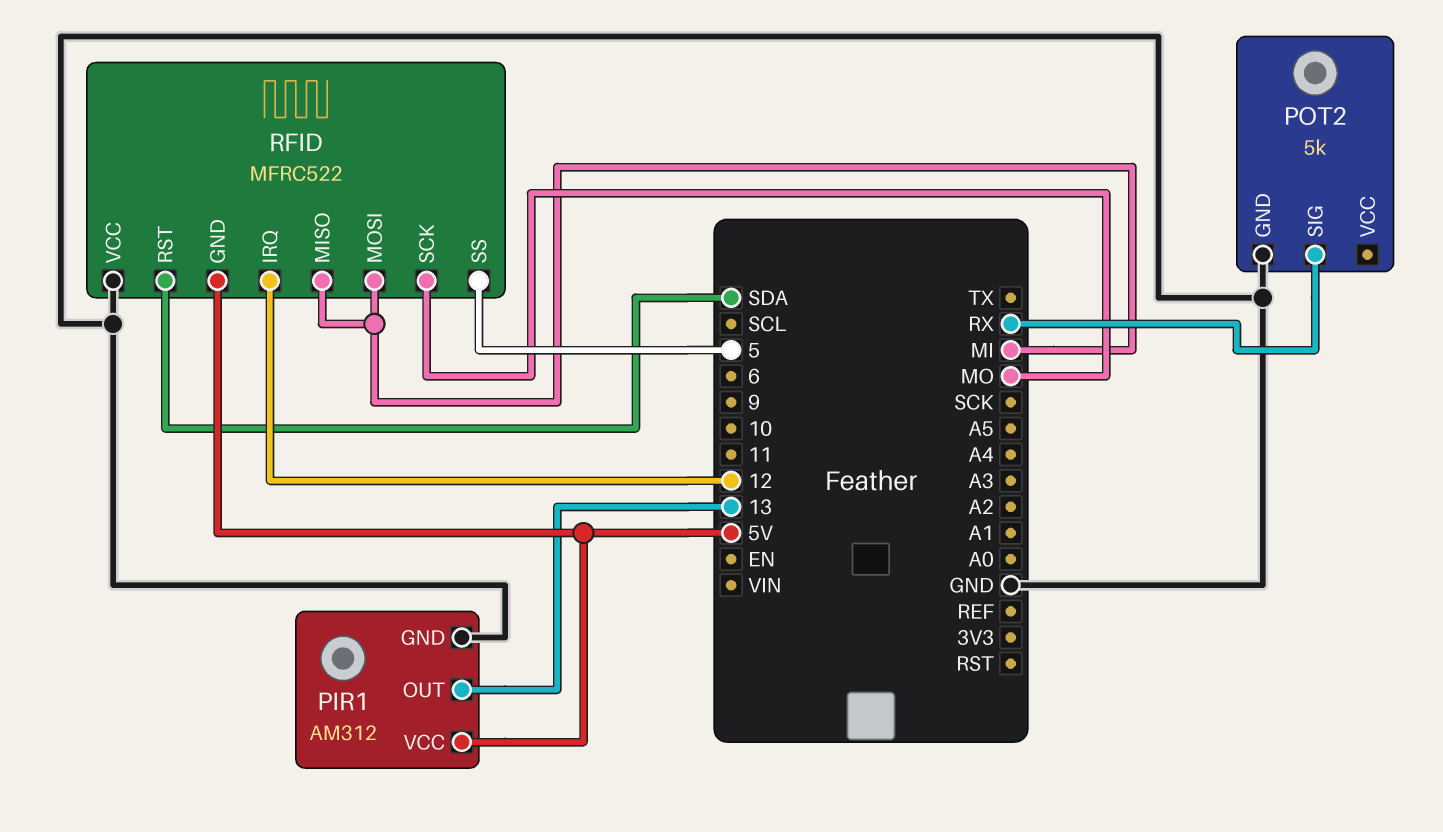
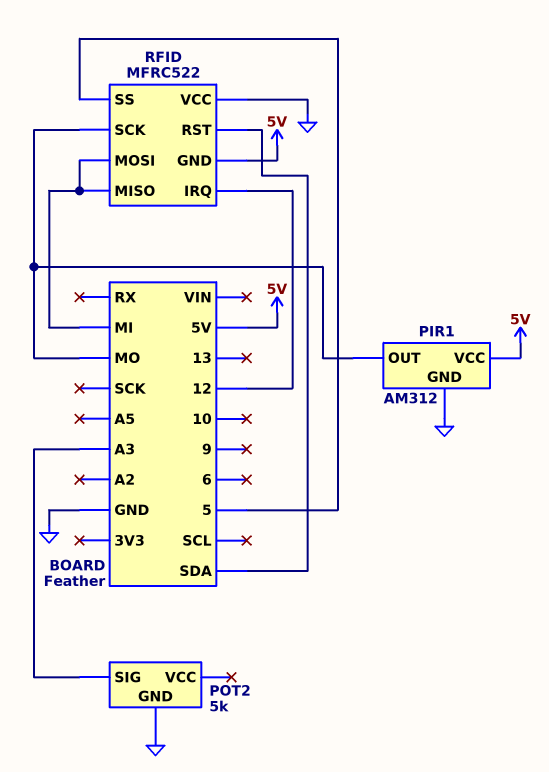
PIR1 pin OUT: 13 -> MO
POT2 pin SIG: RX -> A3

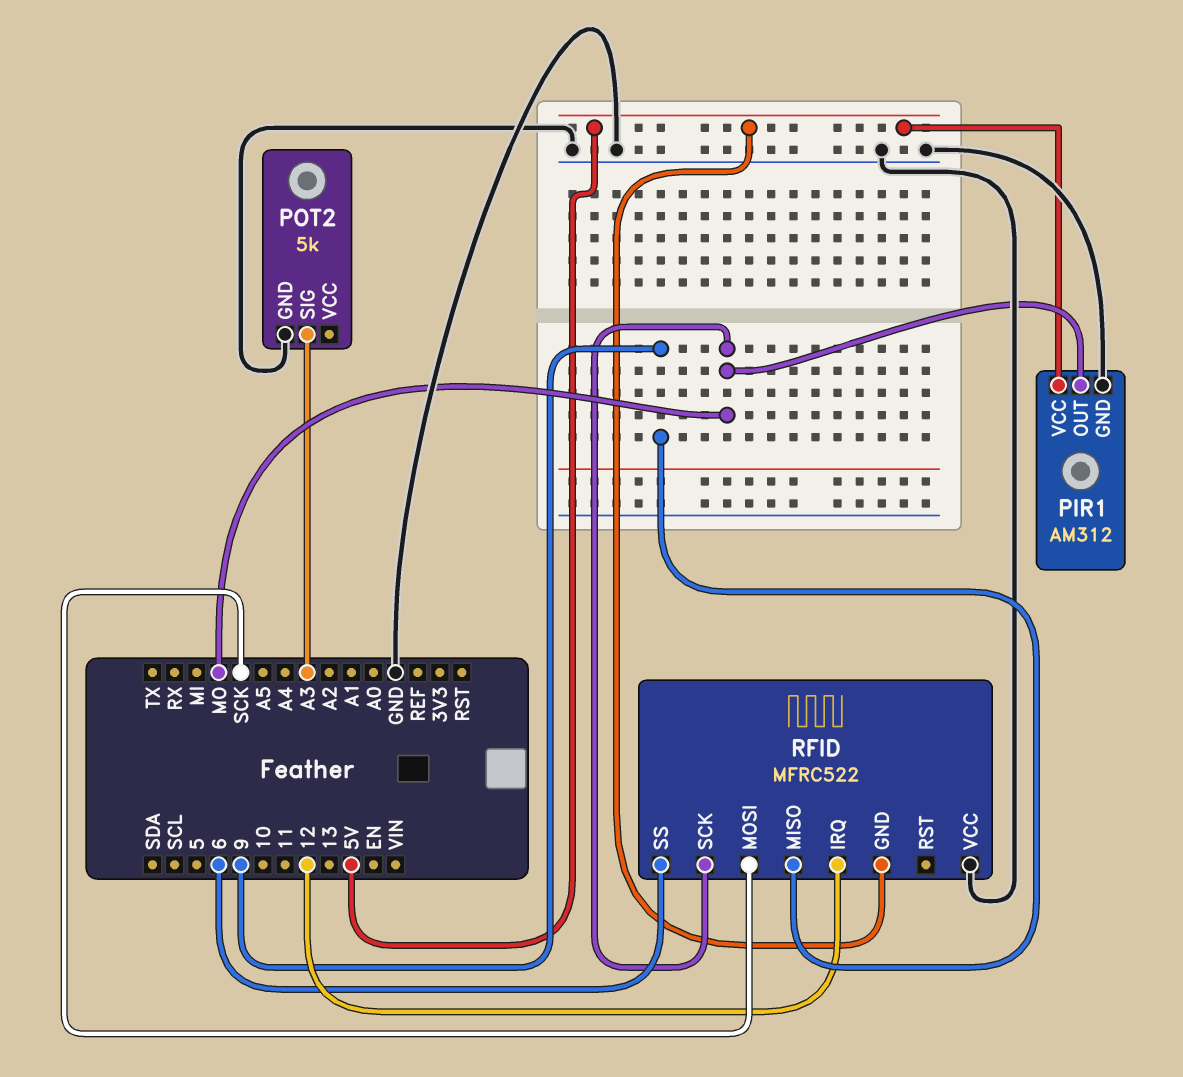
RFID pin MISO: MI -> 9
RFID pin MOSI: MI -> SCK
RFID pin RST: SDA -> none
RFID pin SS: 5 -> 6

